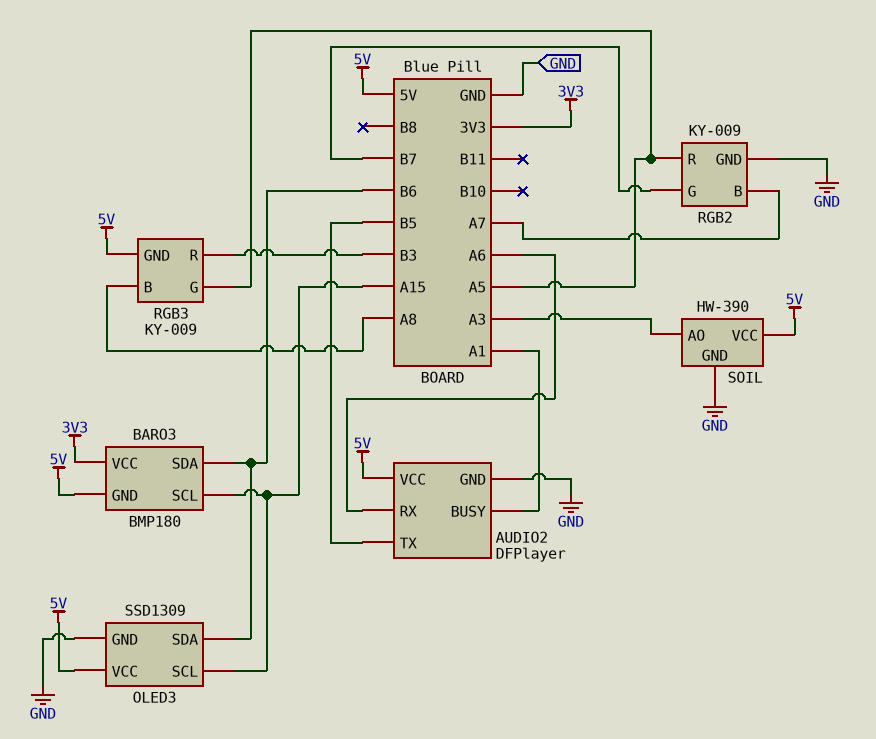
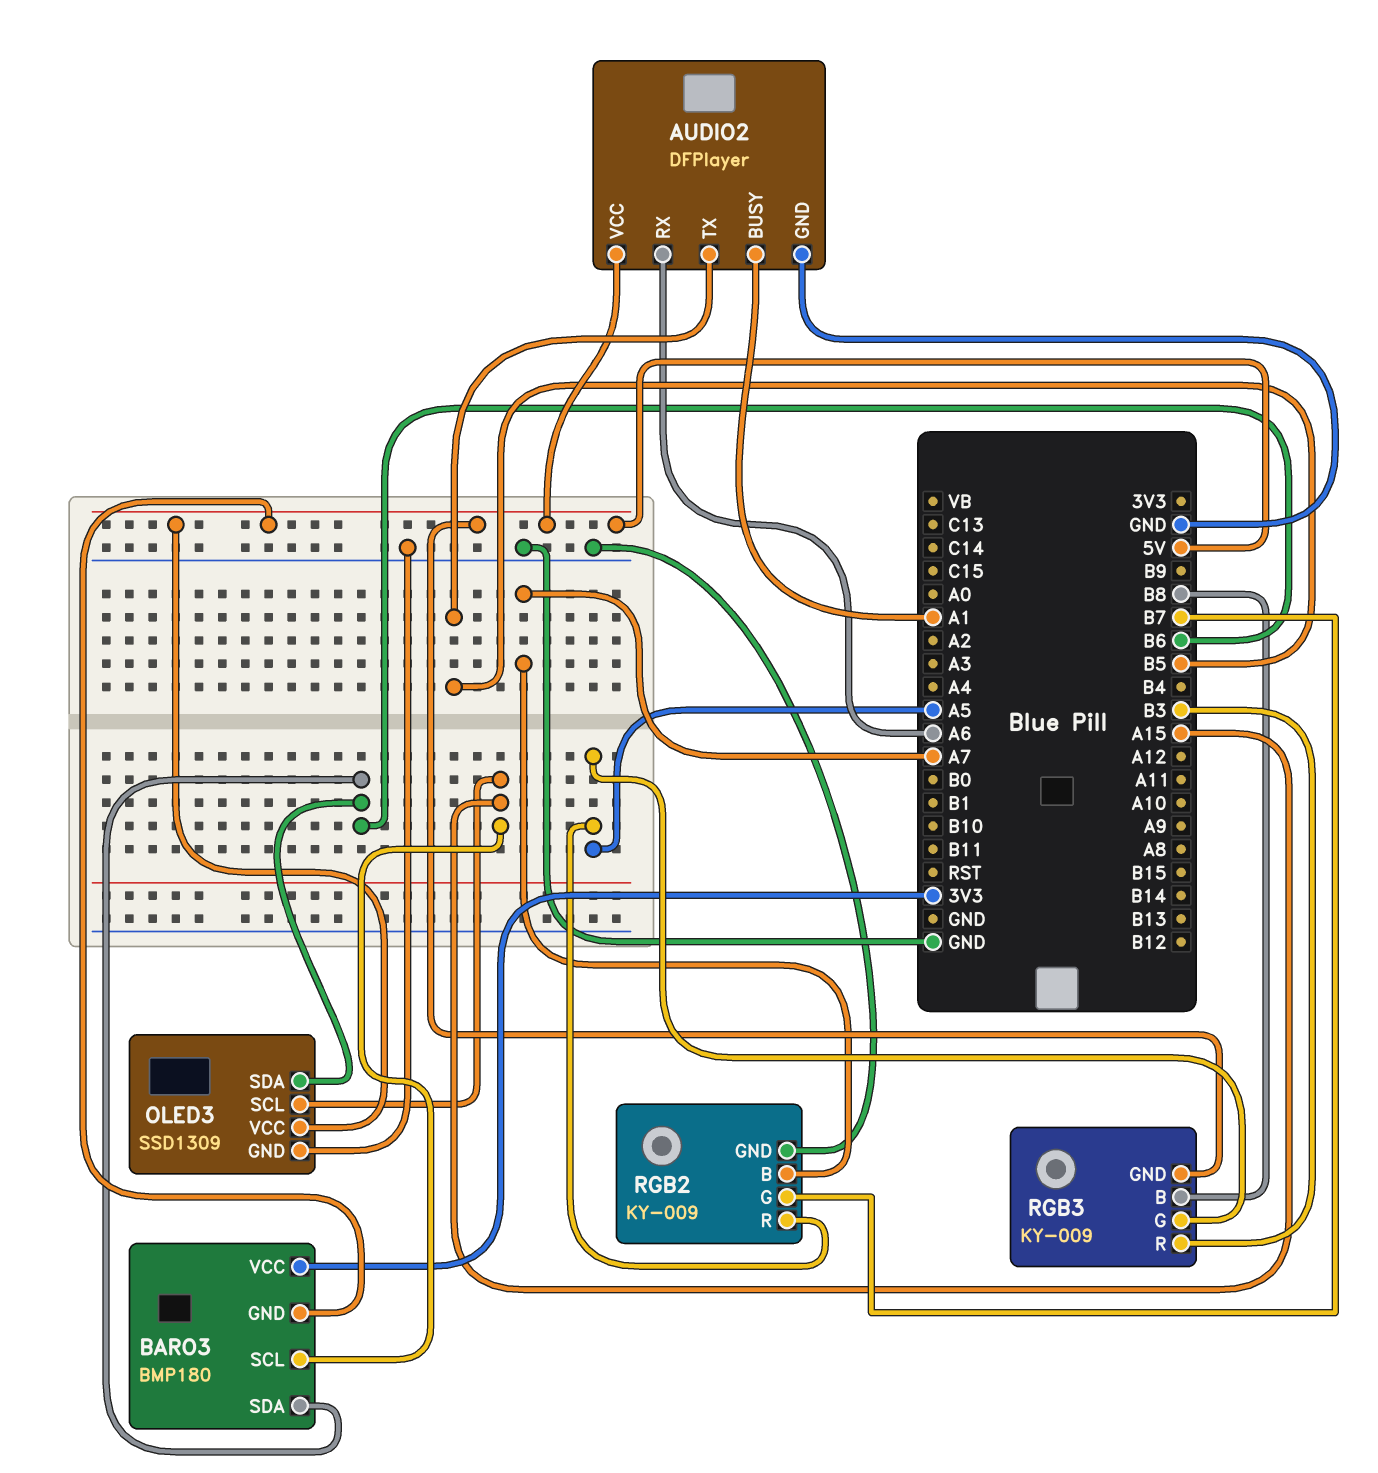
RGB3 pin B: A8 -> B8
SOIL: HW-390 -> none
SOIL pin AO: A3 -> none
SOIL pin GND: GND -> none
SOIL pin VCC: 5V -> none

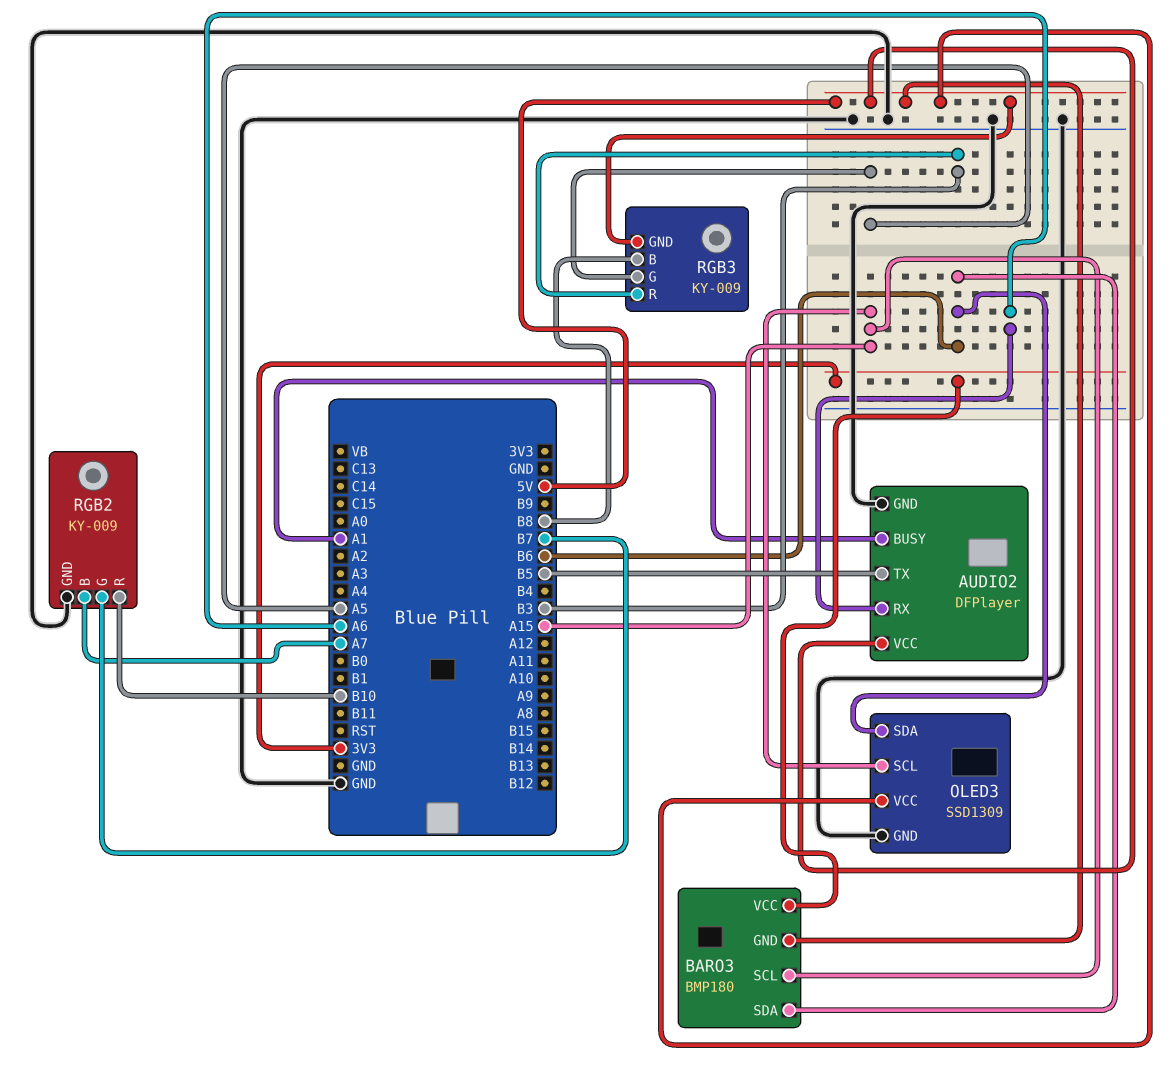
RGB2 pin R: A5 -> B10

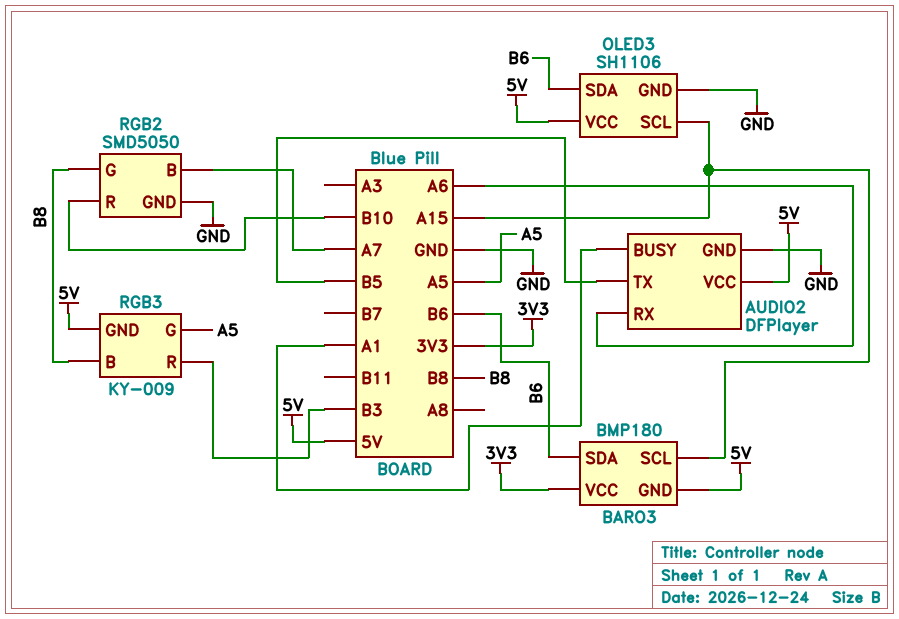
OLED3: SSD1309 -> SH1106
RGB2: KY-009 -> SMD5050
RGB2 pin G: B7 -> B8

